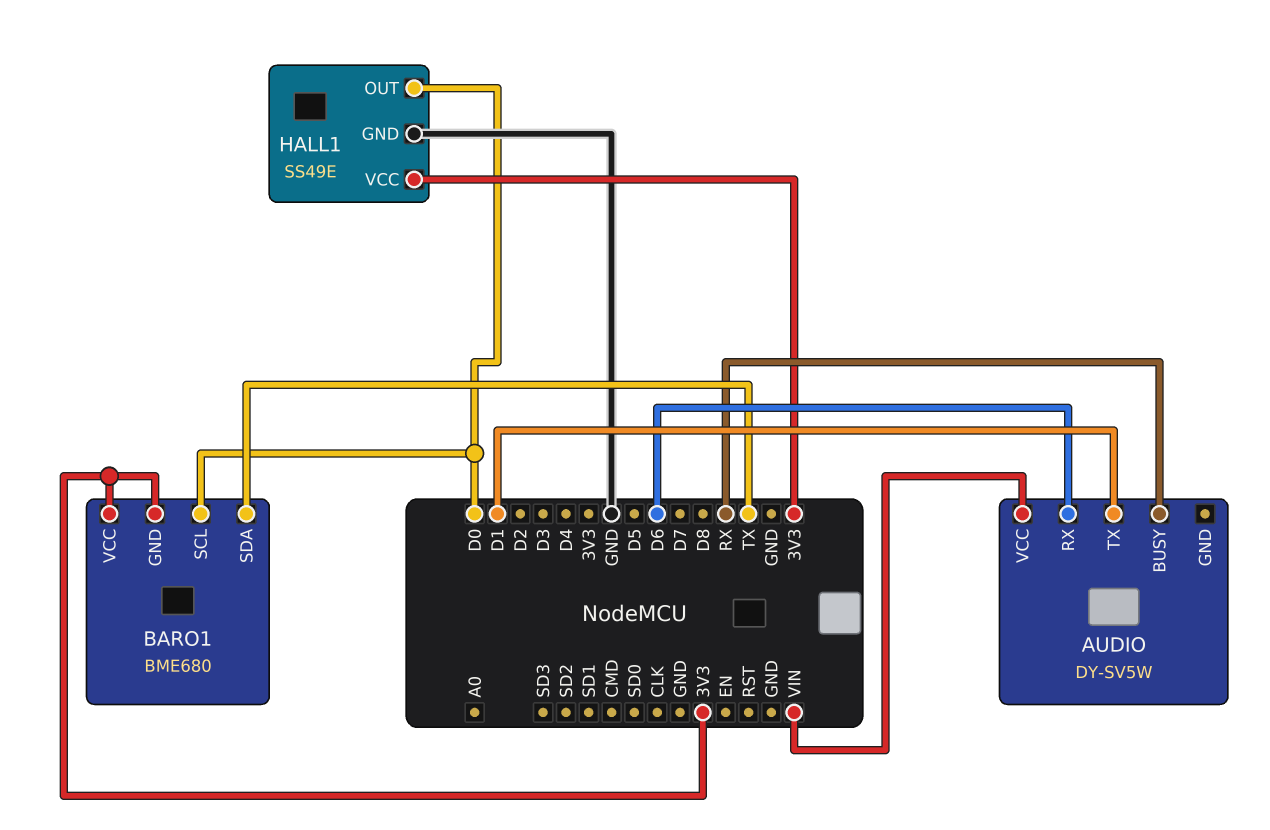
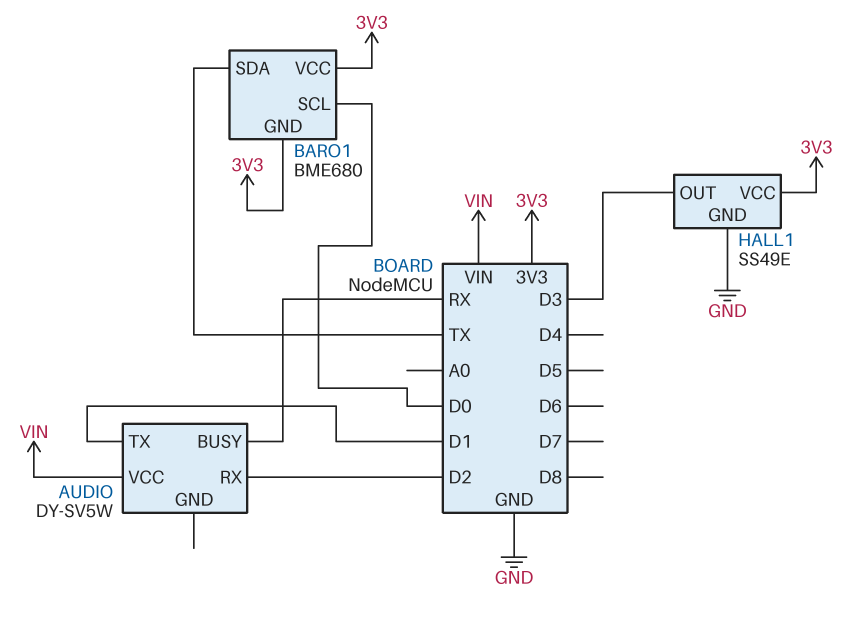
AUDIO pin RX: D6 -> D2
HALL1 pin OUT: D0 -> D3

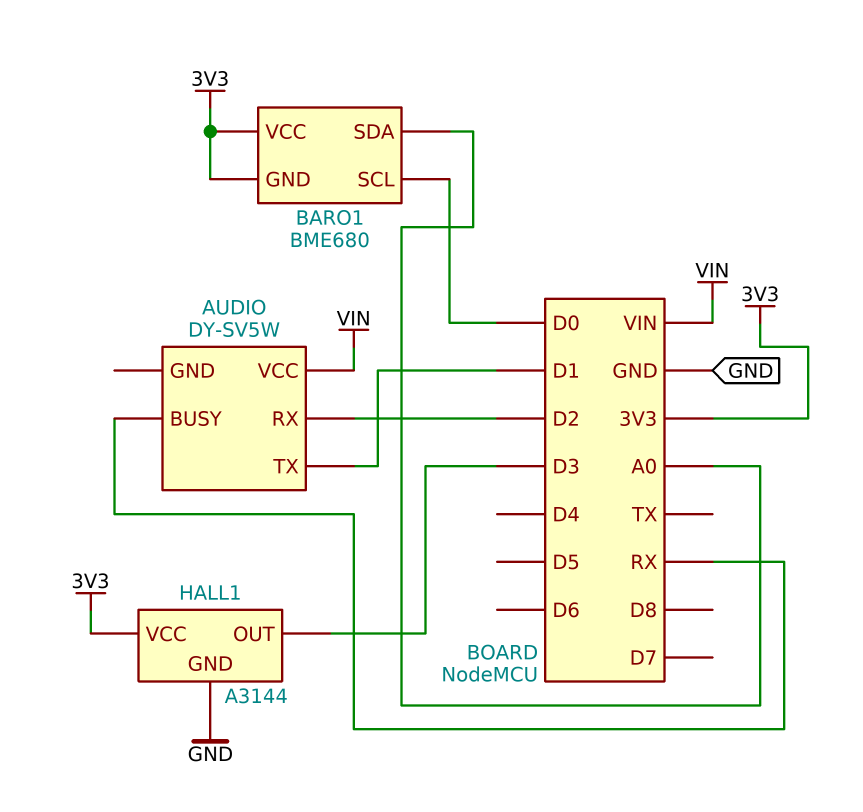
BARO1 pin SDA: TX -> A0
HALL1: SS49E -> A3144

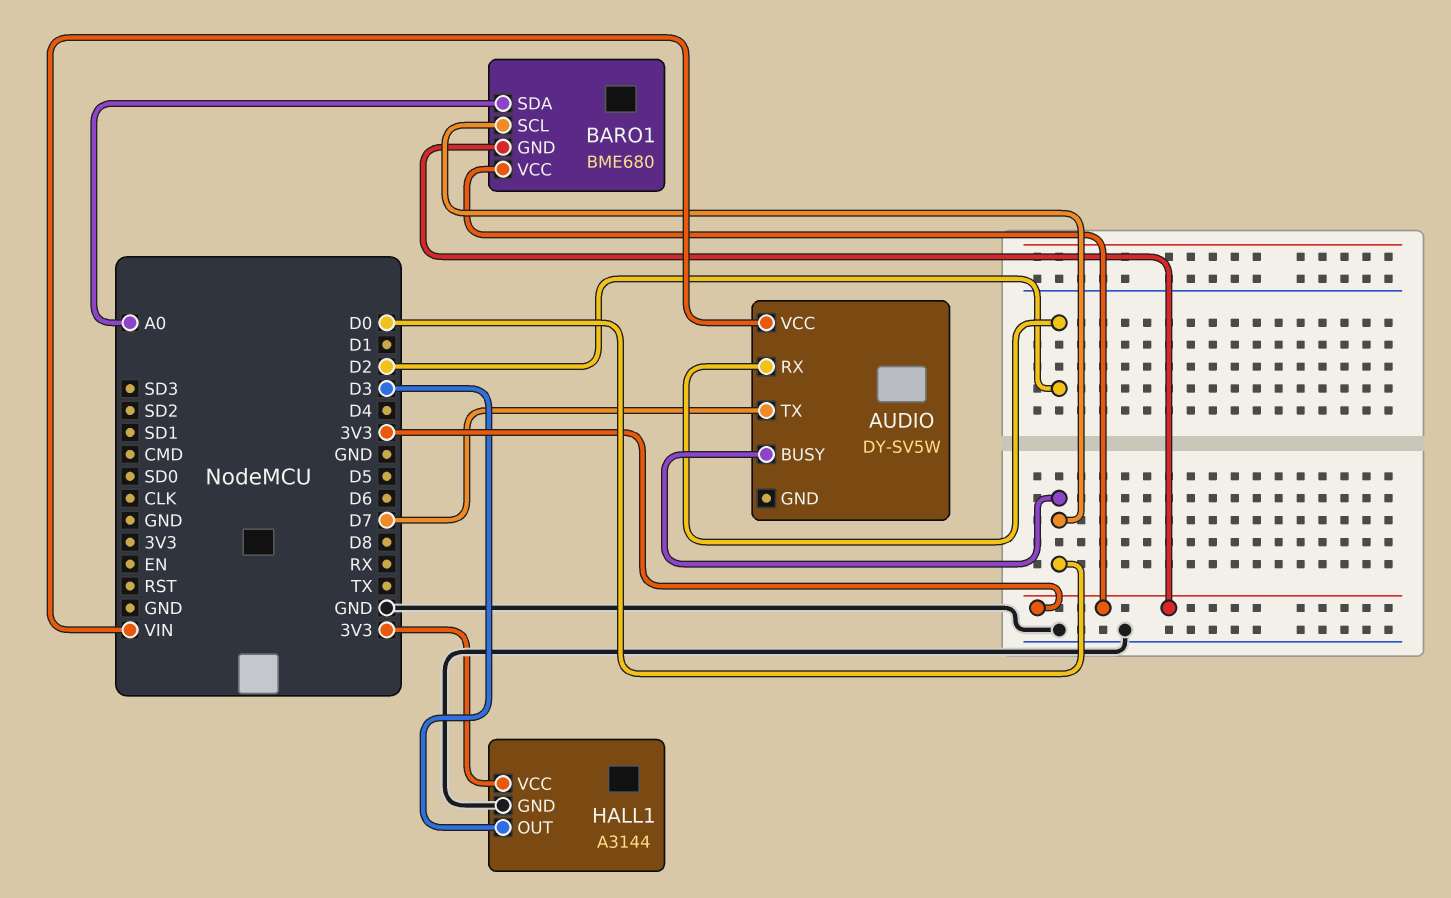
AUDIO pin BUSY: RX -> D0
AUDIO pin TX: D1 -> D7

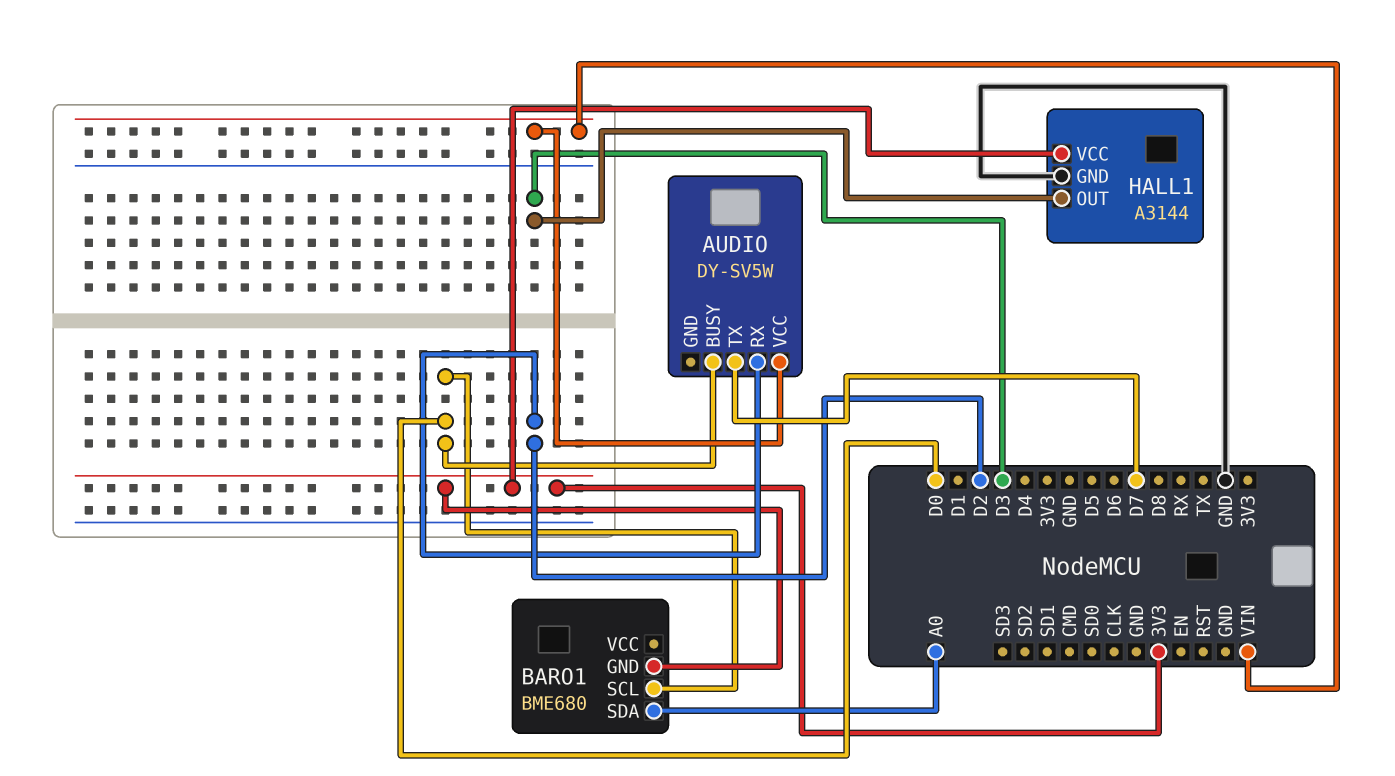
BARO1 pin VCC: 3V3 -> none

